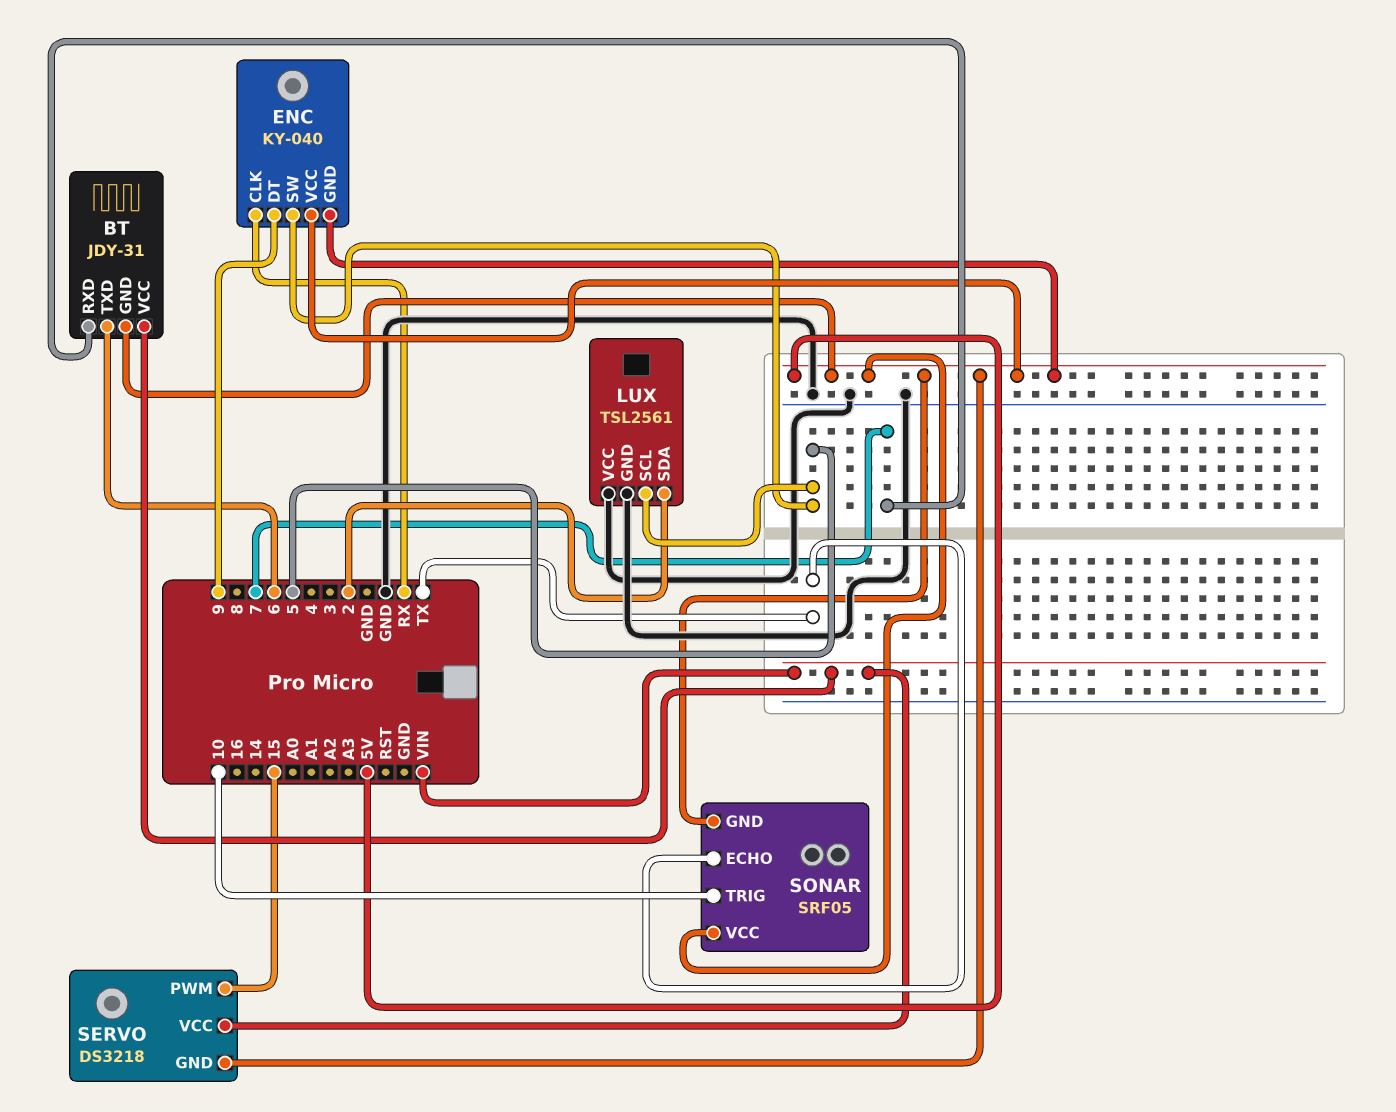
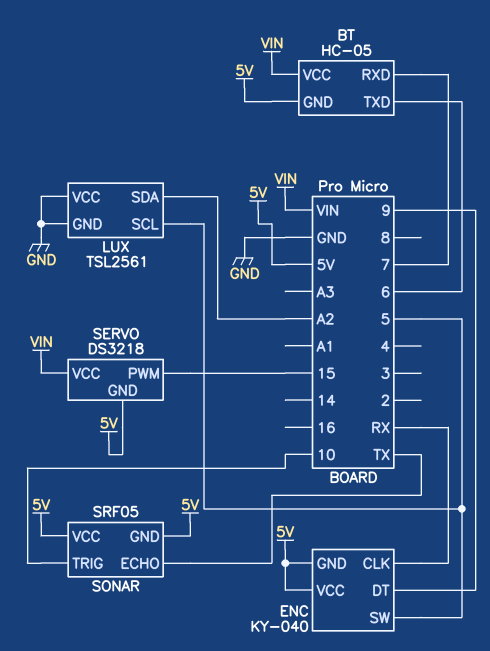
BT: JDY-31 -> HC-05
LUX pin SDA: 2 -> A2

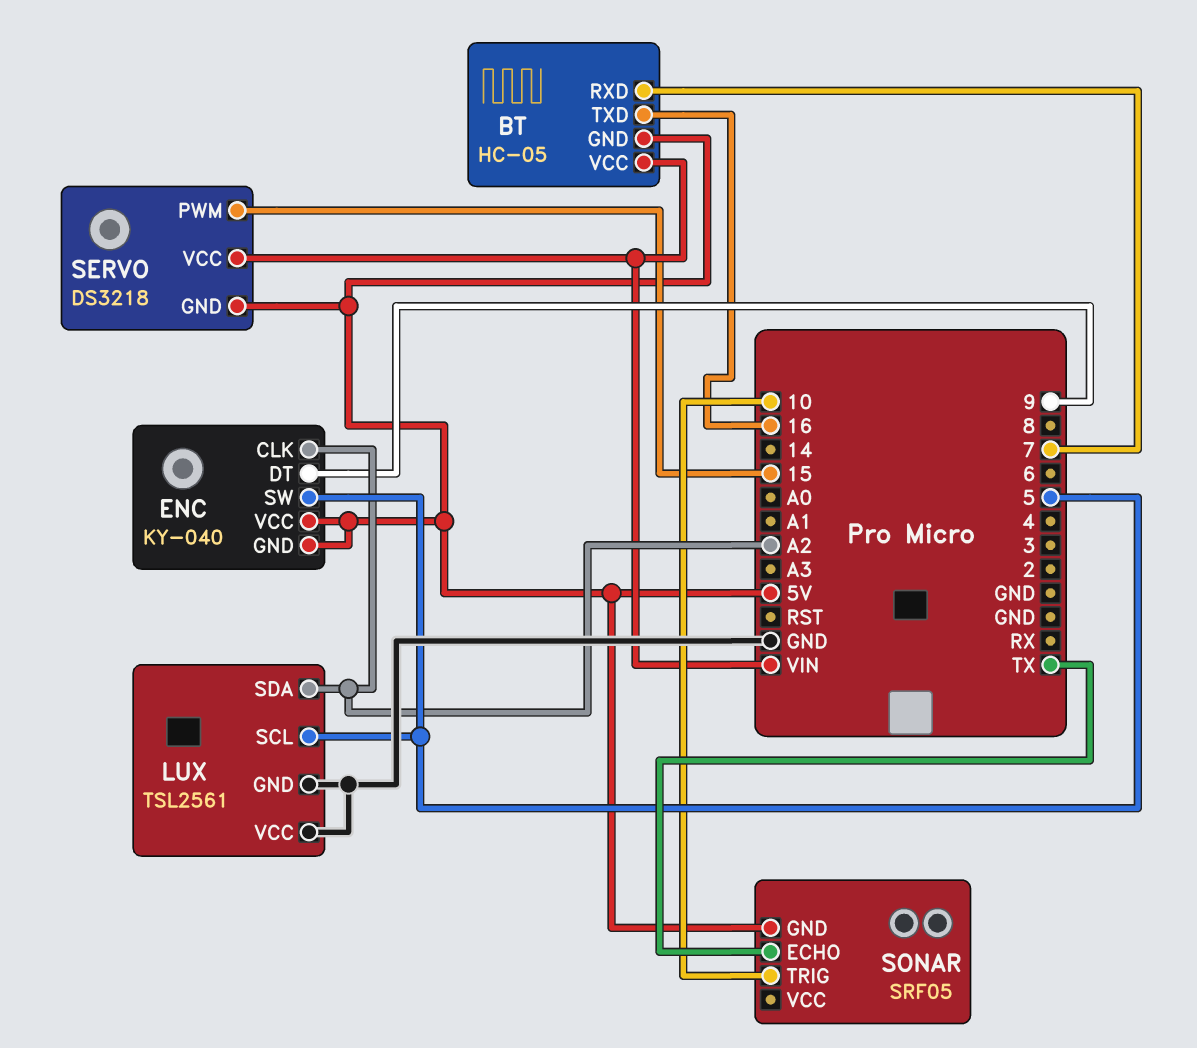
BT pin TXD: 6 -> 16
ENC pin CLK: RX -> A2
SONAR pin VCC: 5V -> none

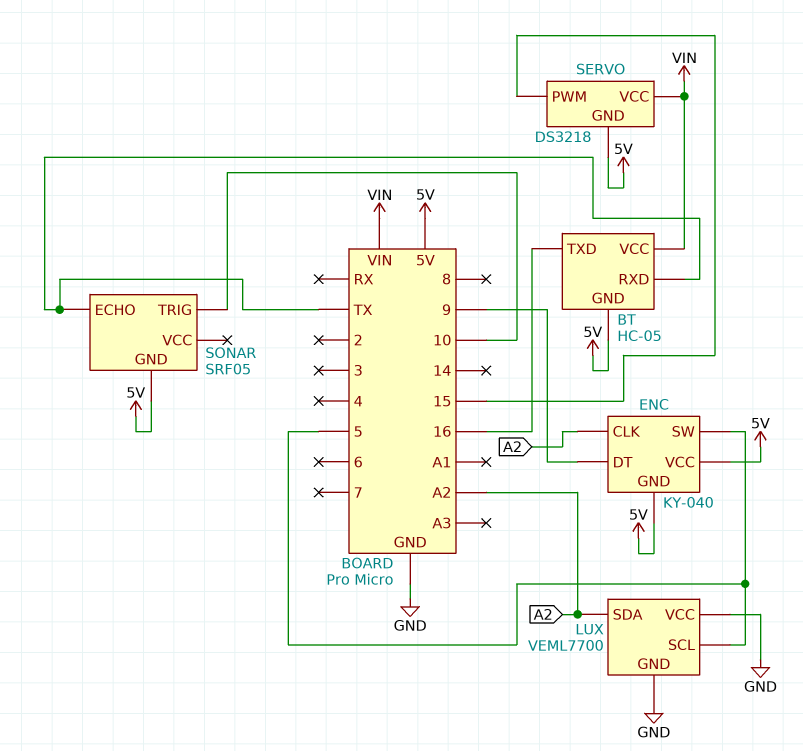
BT pin RXD: 7 -> TX
LUX: TSL2561 -> VEML7700

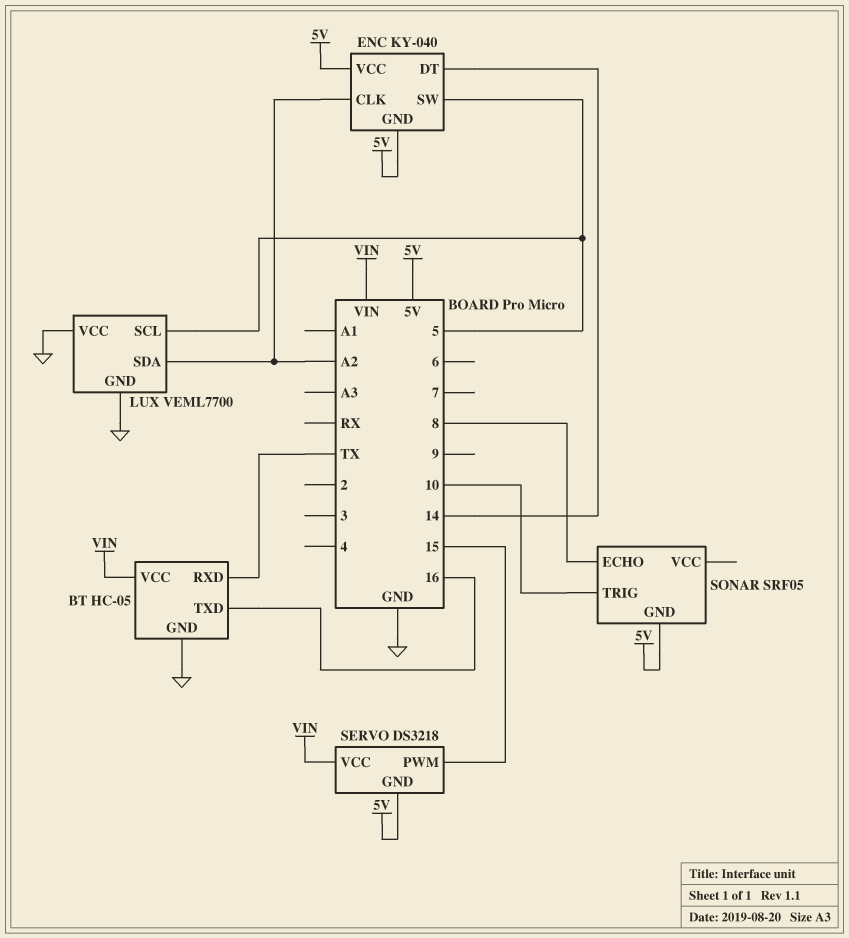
BT pin GND: 5V -> GND
ENC pin DT: 9 -> 14
SONAR pin ECHO: TX -> 8

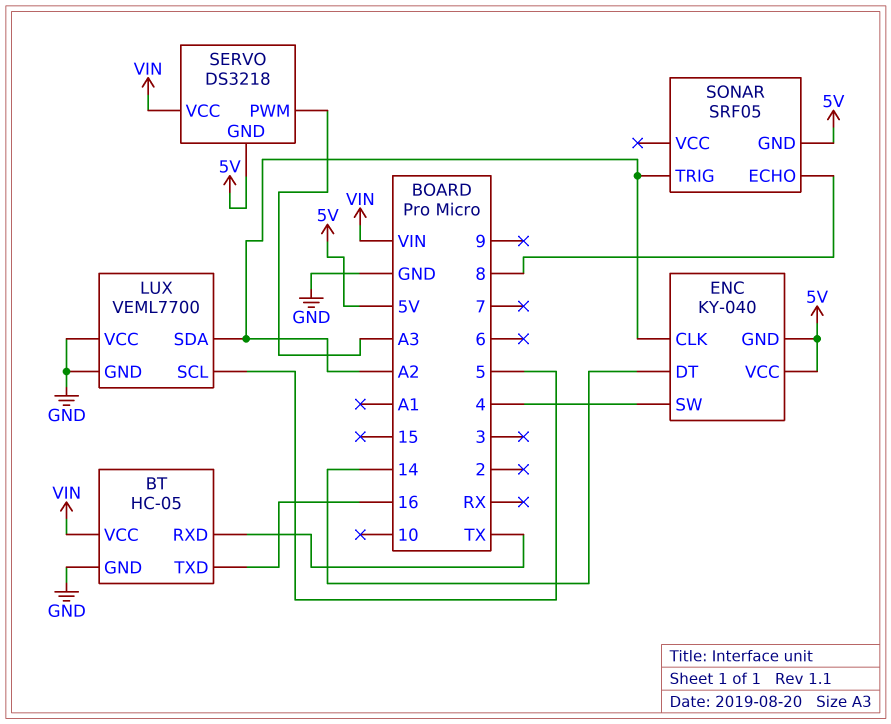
ENC pin SW: 5 -> 4
SERVO pin PWM: 15 -> A3
SONAR pin TRIG: 10 -> A2

